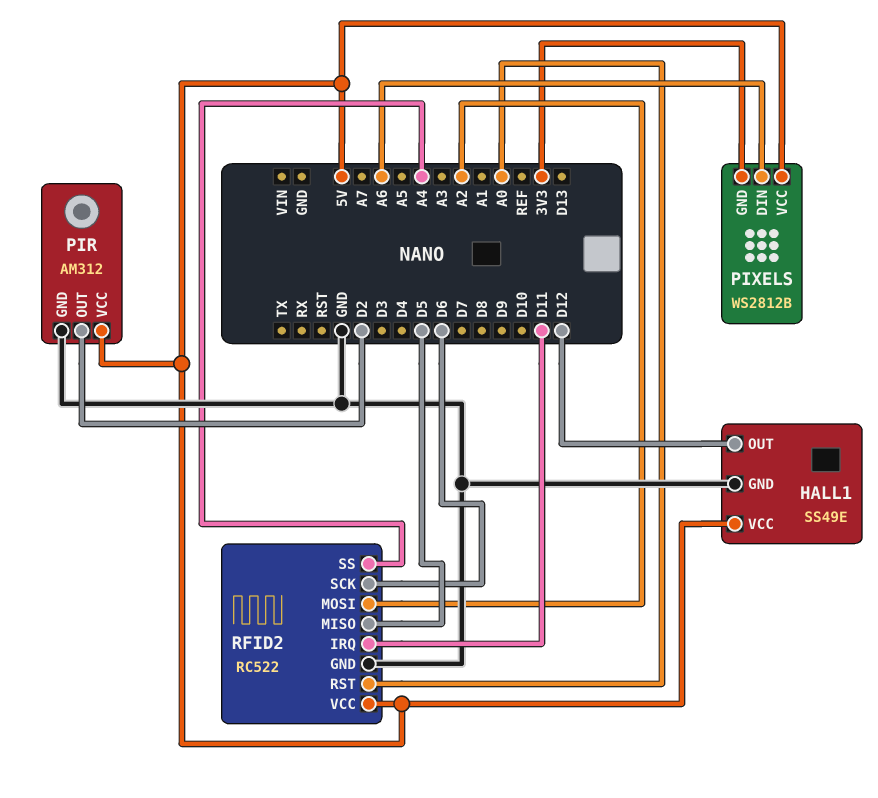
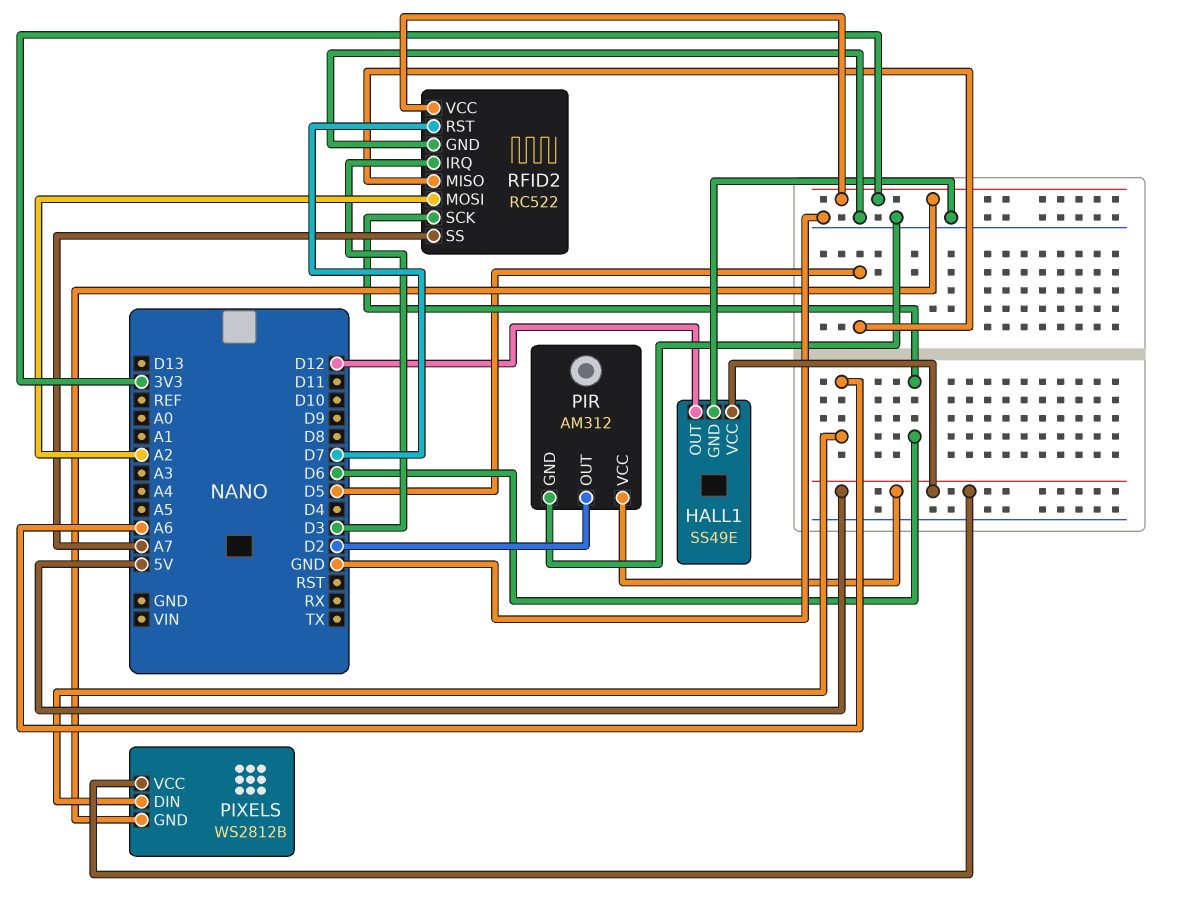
RFID2 pin IRQ: D11 -> D3
RFID2 pin RST: A0 -> D7
RFID2 pin SS: A4 -> A7
RFID2 pin VCC: 5V -> 3V3

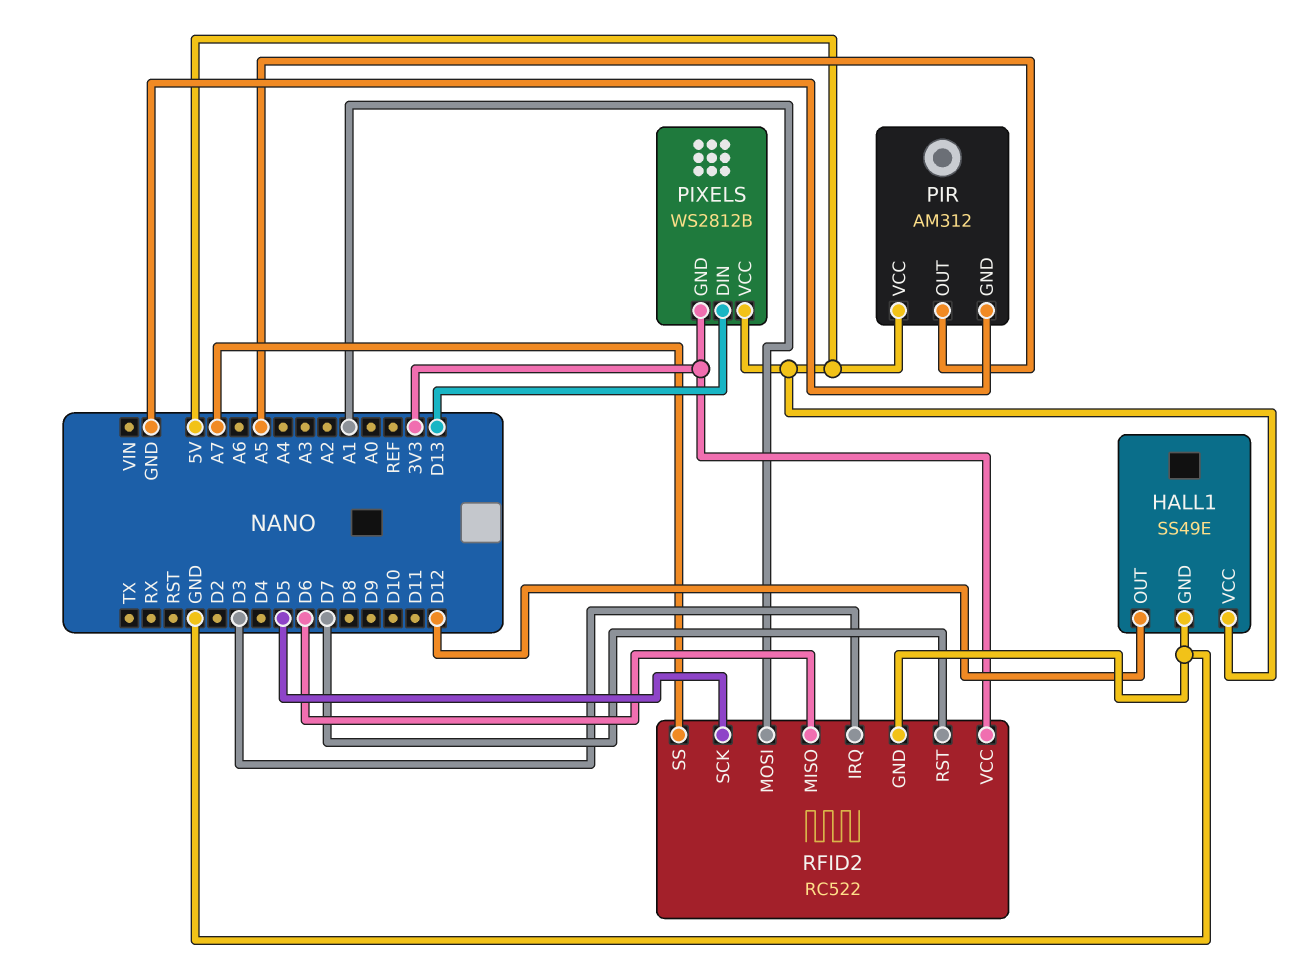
PIR pin OUT: D2 -> A5
PIXELS pin DIN: A6 -> D13
RFID2 pin MISO: D5 -> D6
RFID2 pin MOSI: A2 -> A1
RFID2 pin SCK: D6 -> D5

